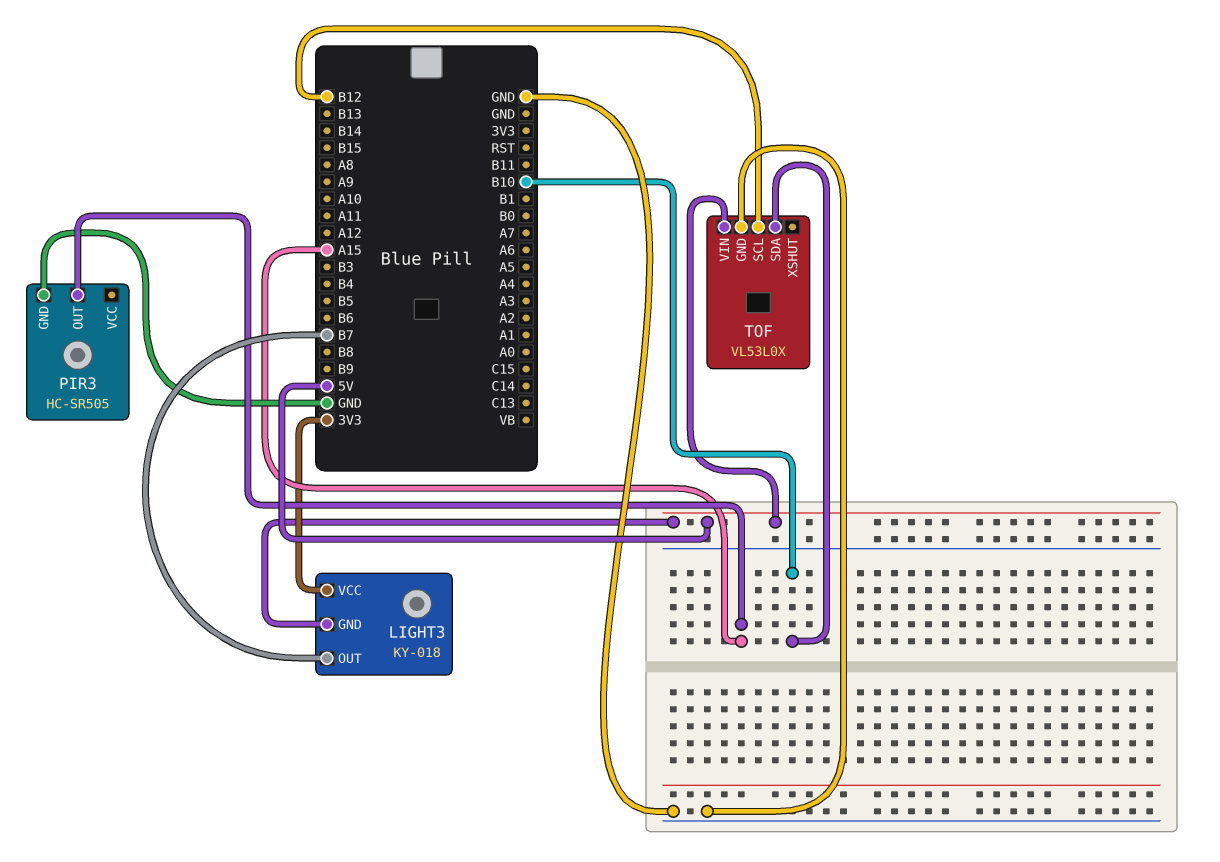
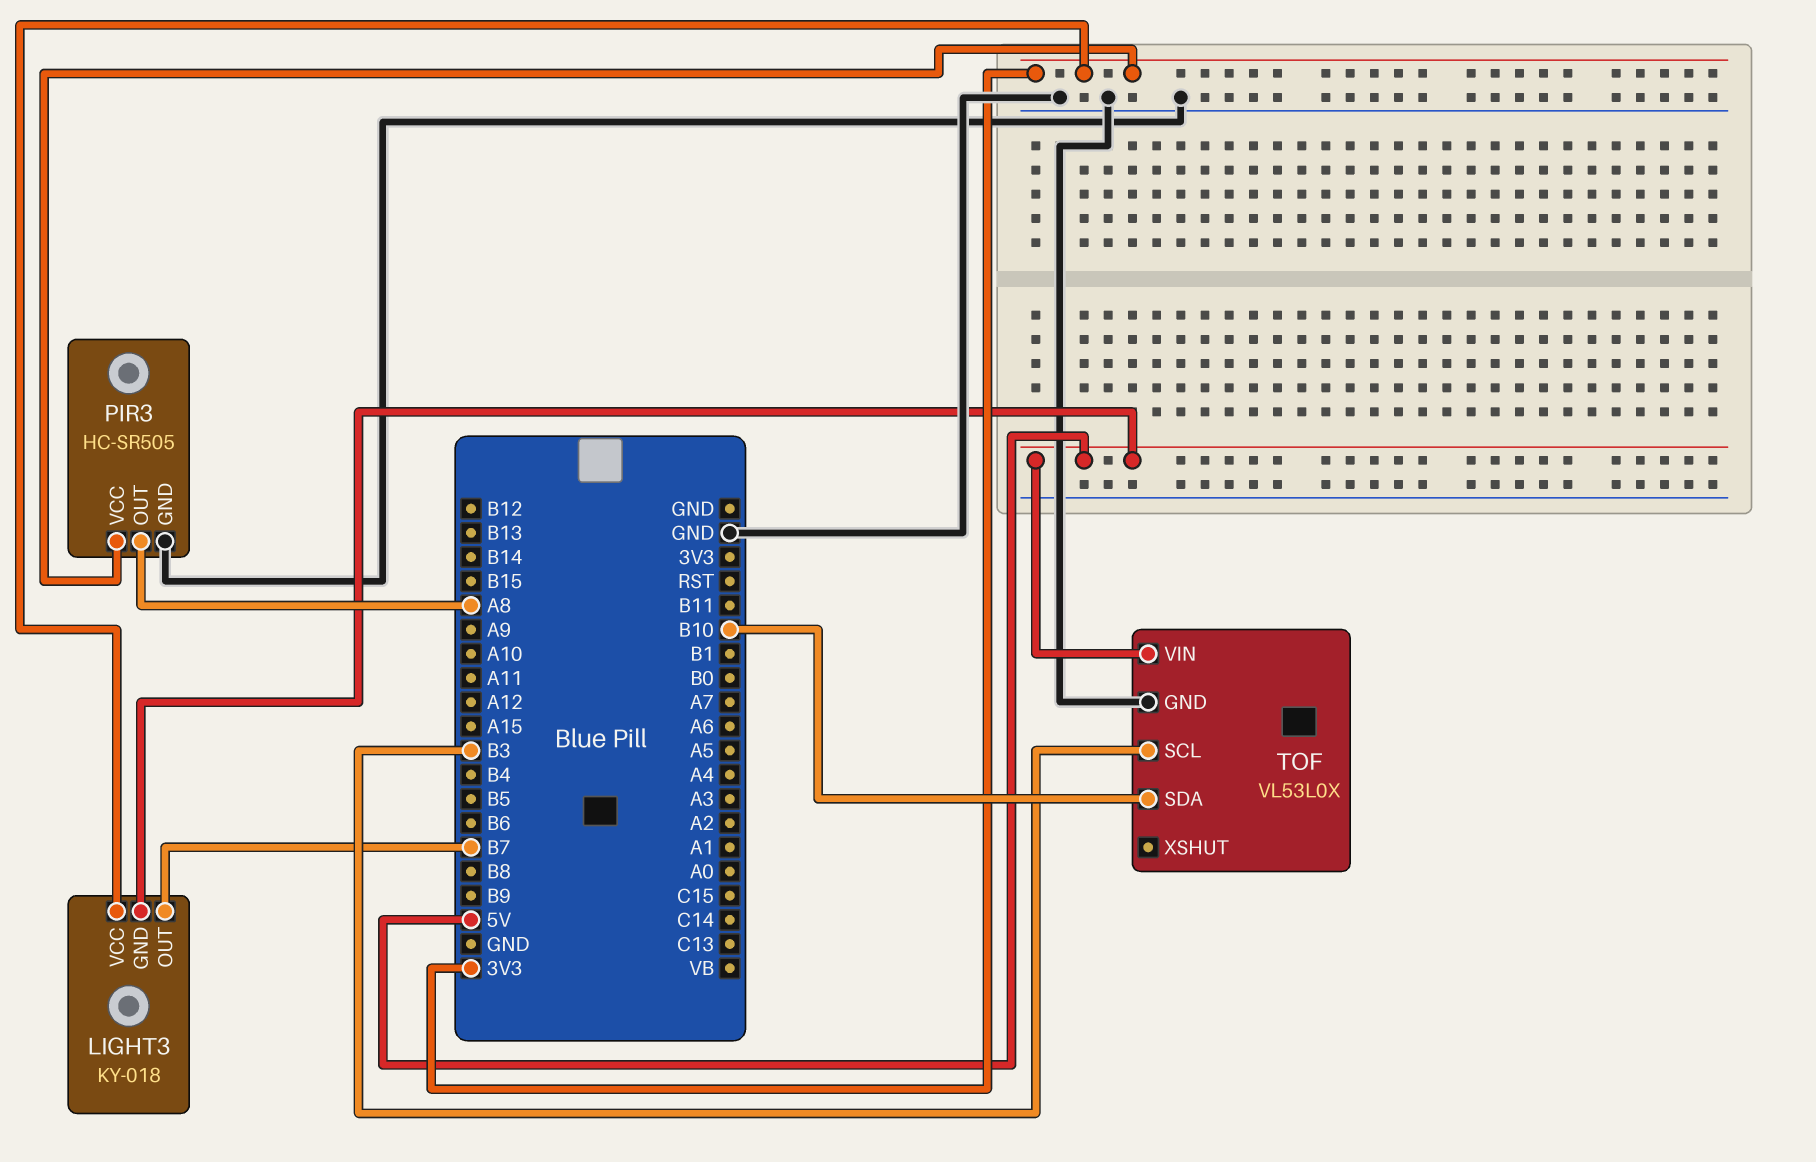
PIR3 pin OUT: A15 -> A8
PIR3 pin VCC: none -> 3V3
TOF pin SCL: B12 -> B3

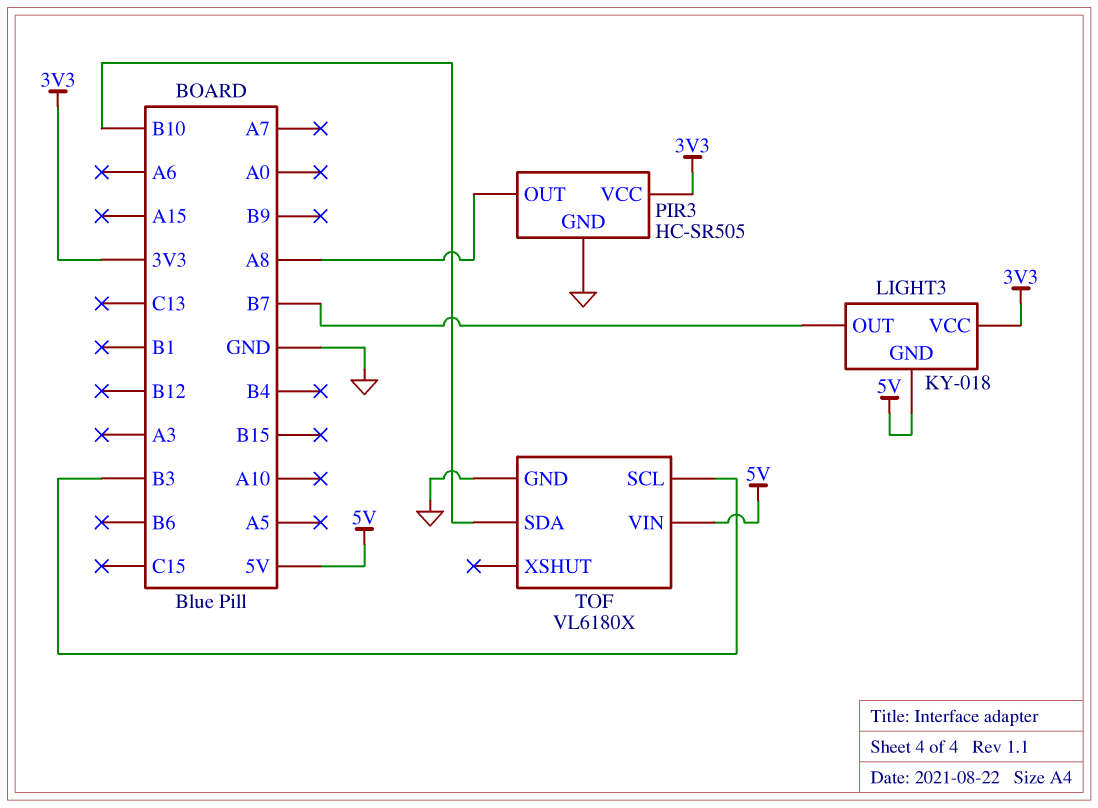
TOF: VL53L0X -> VL6180X

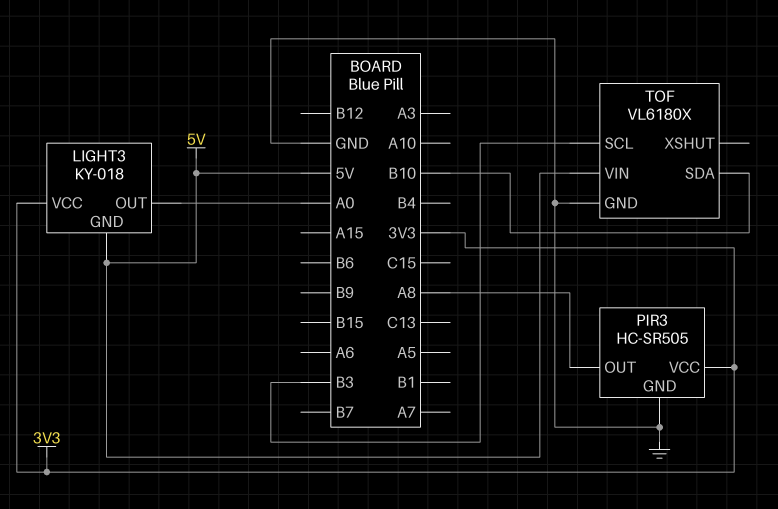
LIGHT3 pin OUT: B7 -> A0

